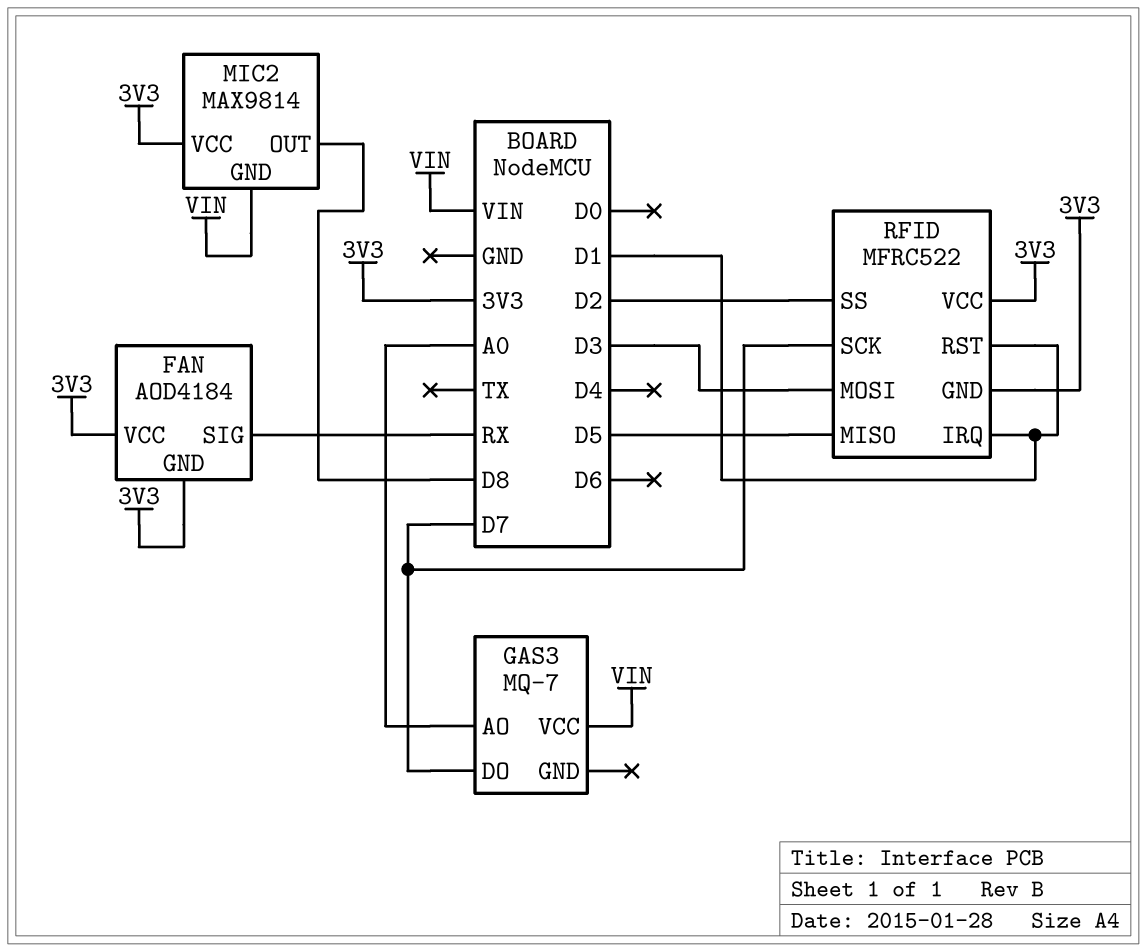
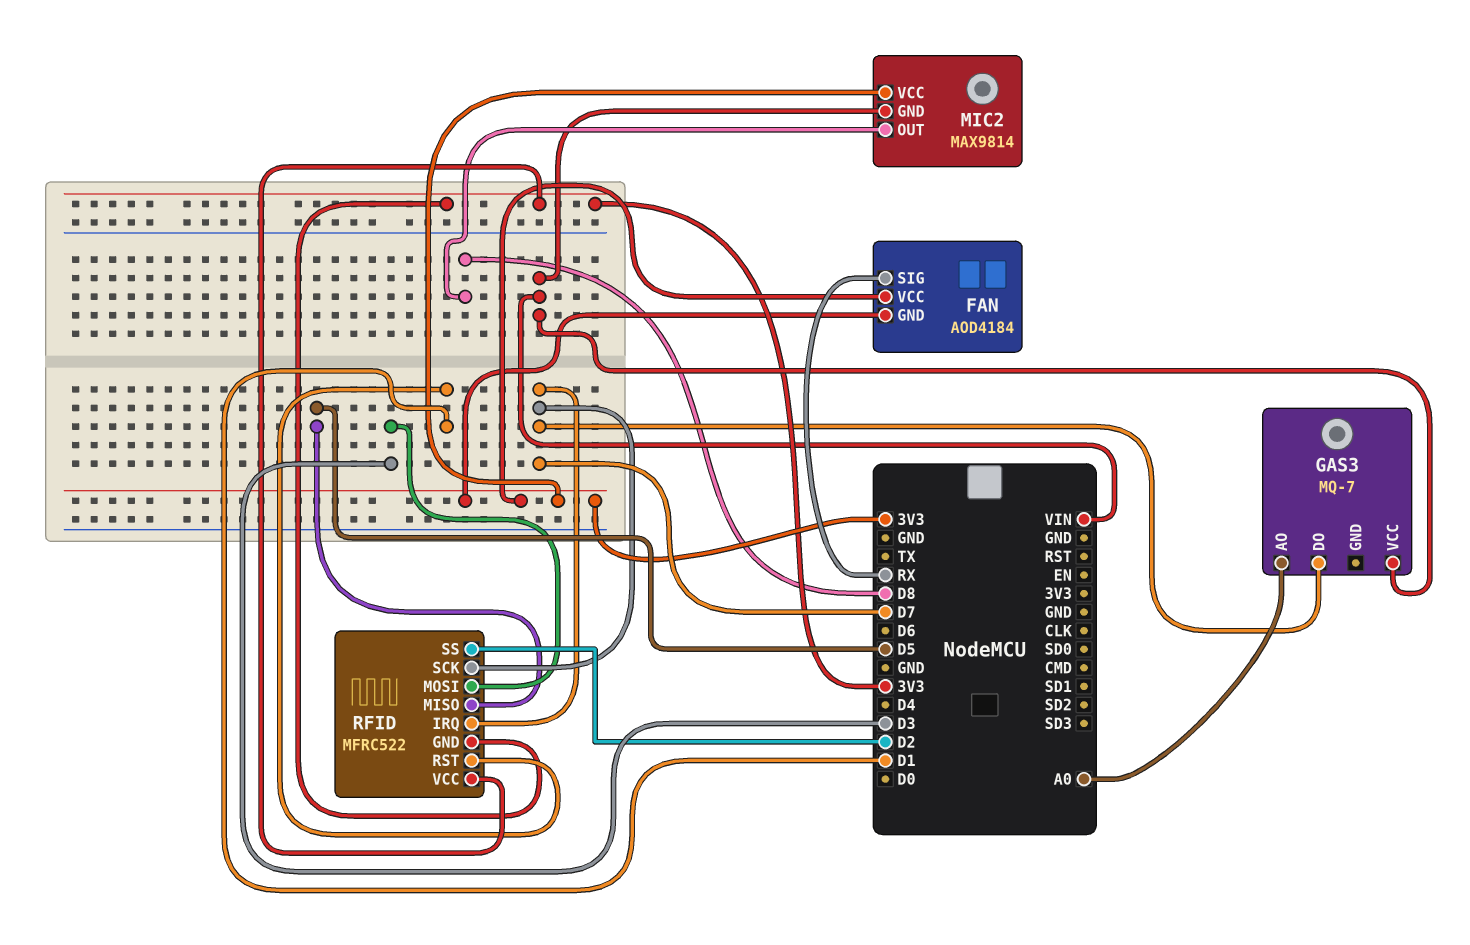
RFID pin IRQ: D1 -> D7

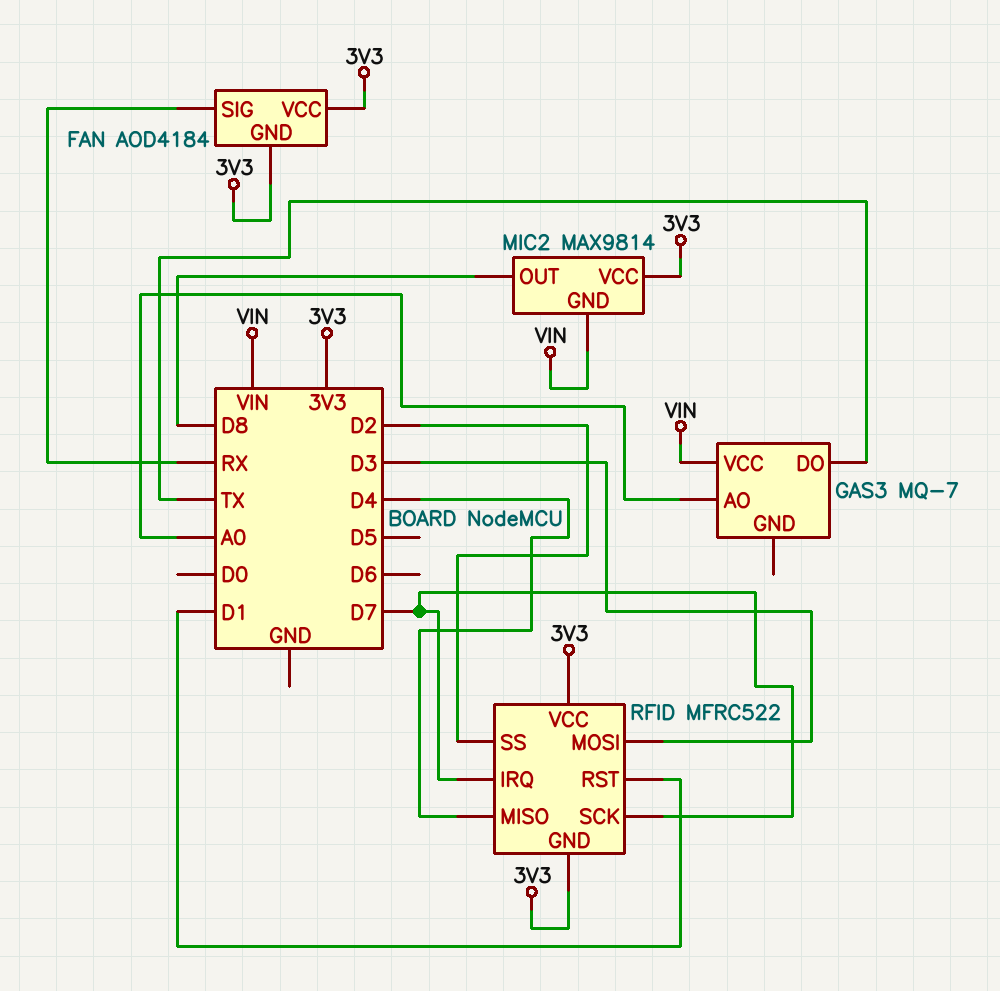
GAS3 pin DO: D7 -> TX
RFID pin MISO: D5 -> D4

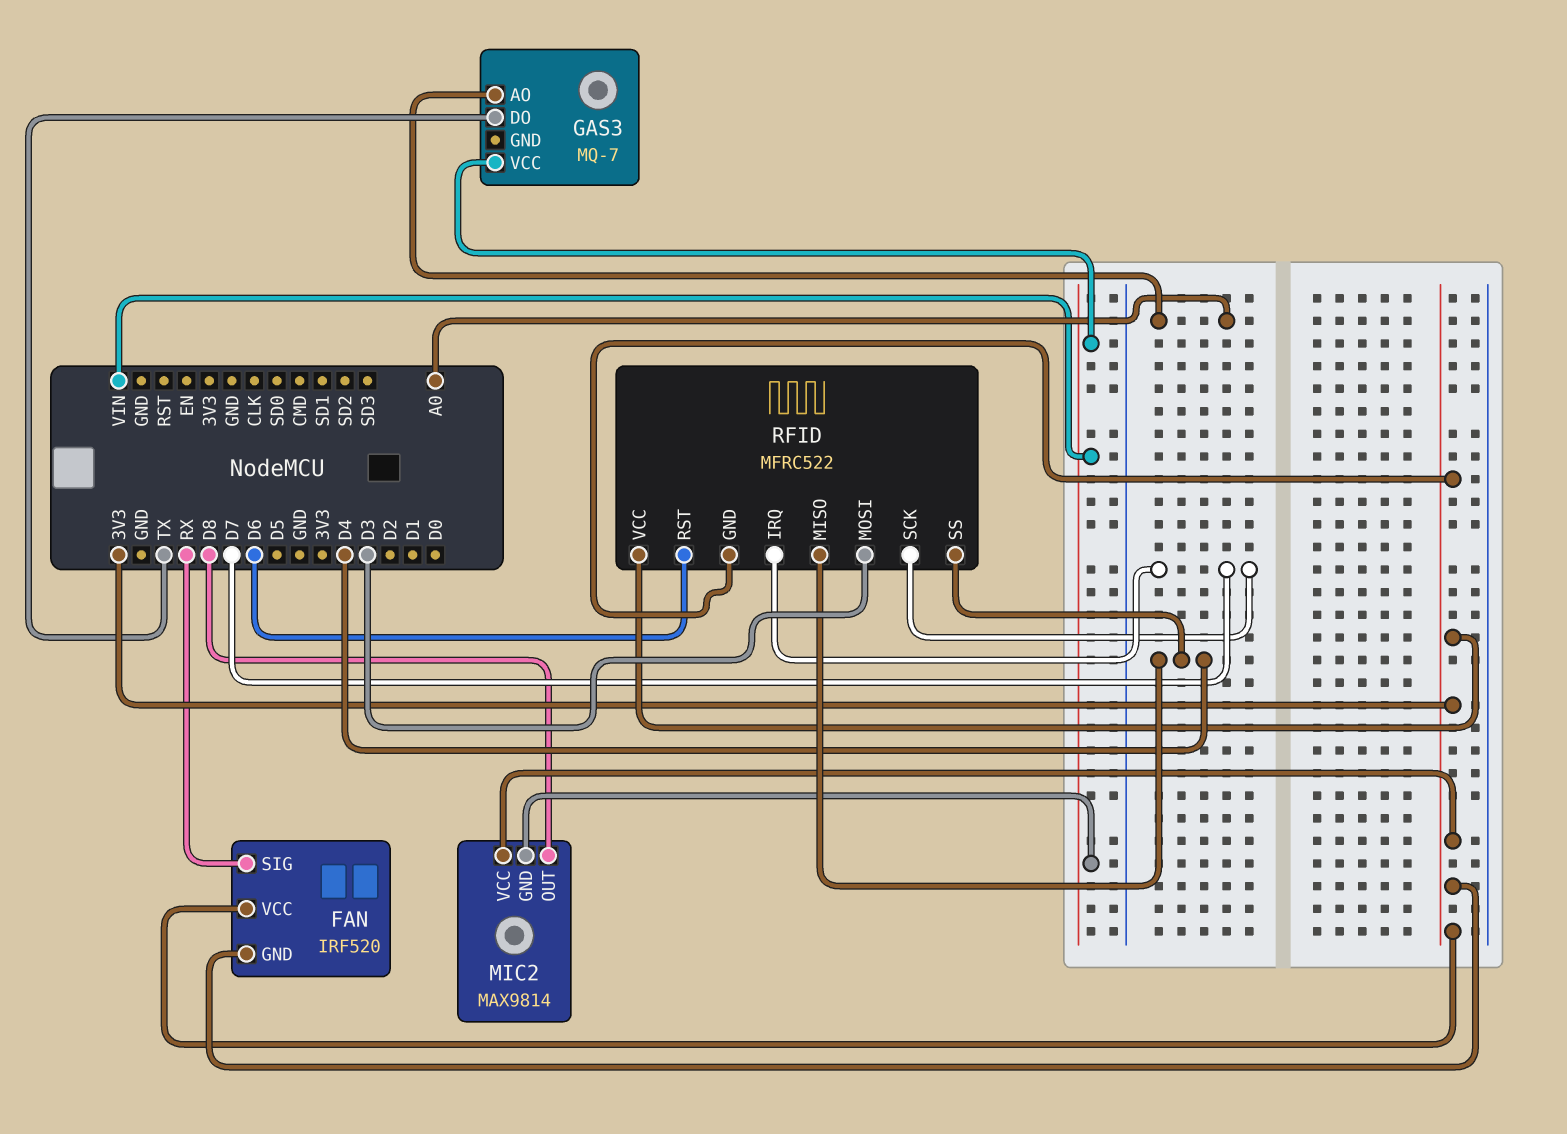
FAN: AOD4184 -> IRF520
RFID pin RST: D1 -> D6
RFID pin SS: D2 -> D4

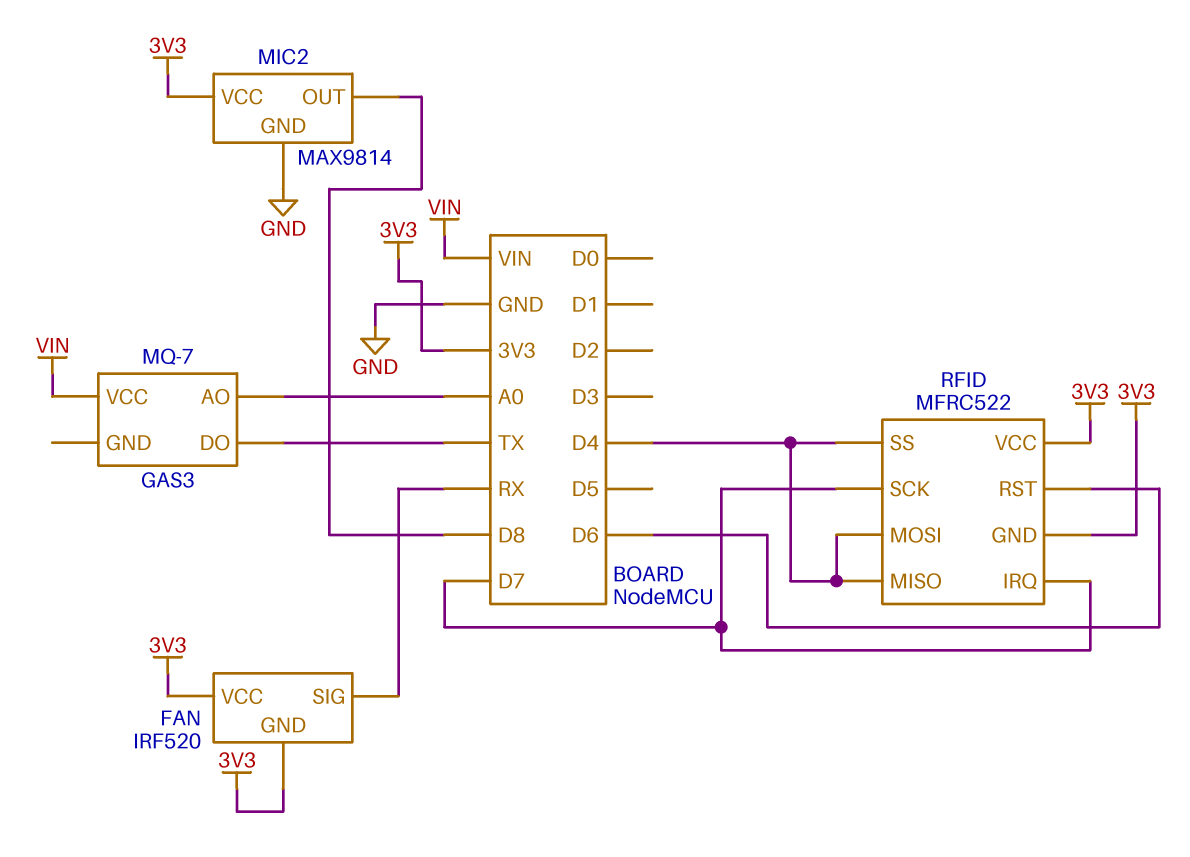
MIC2 pin GND: VIN -> GND
RFID pin MOSI: D3 -> D4

